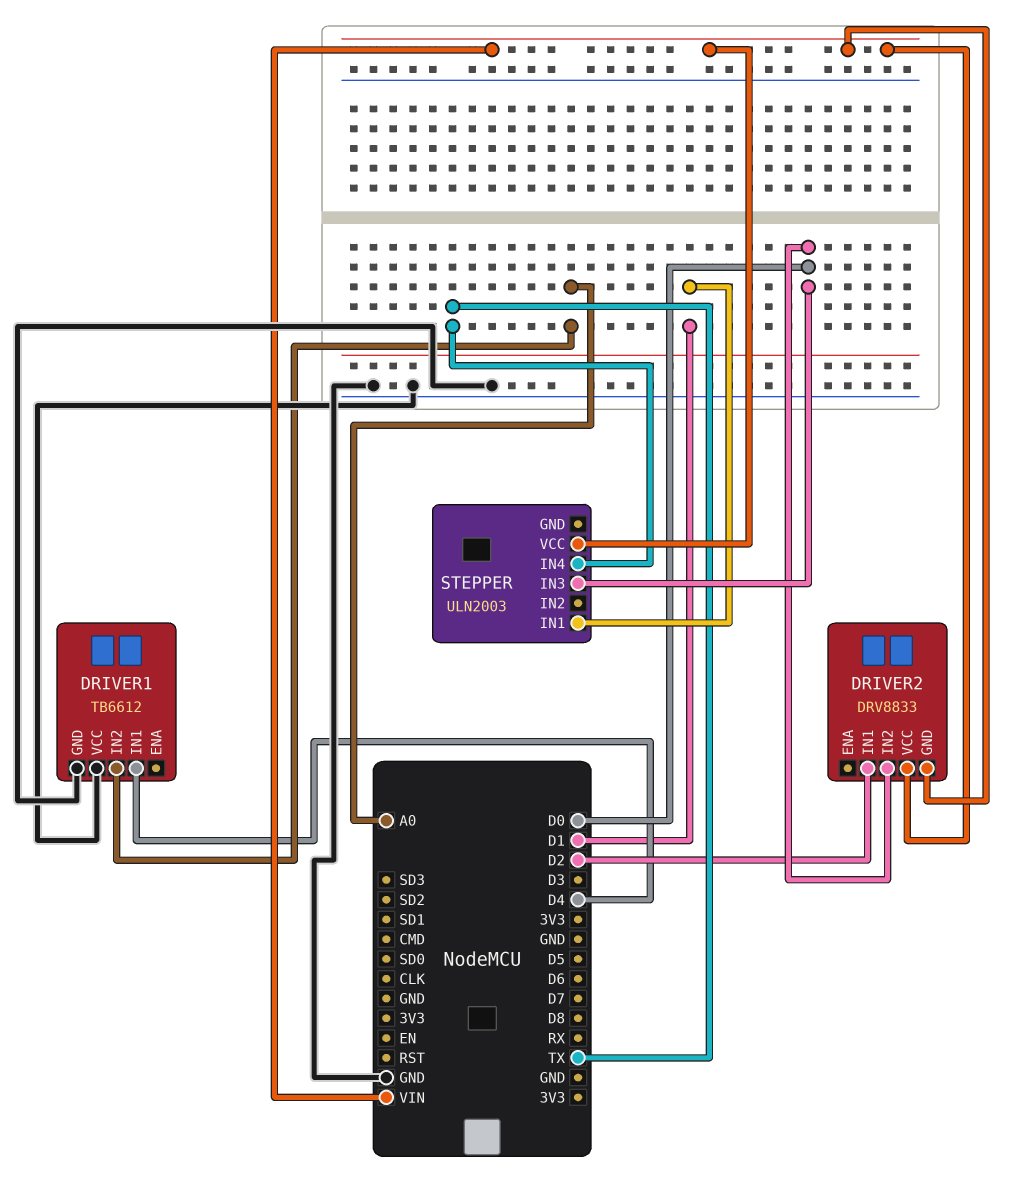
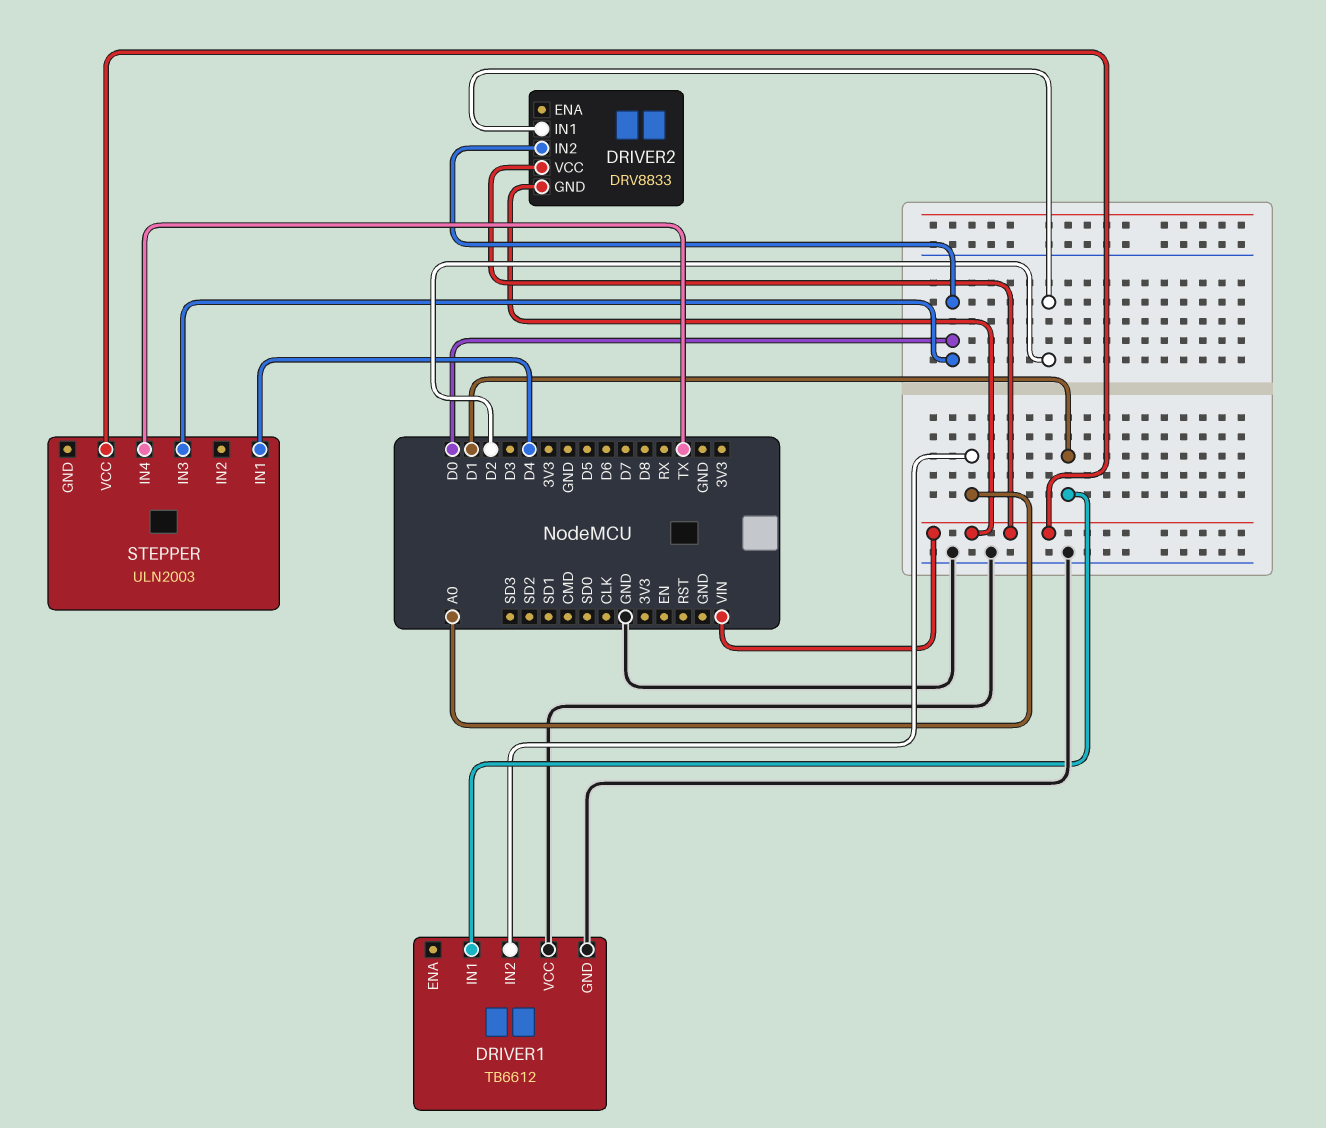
DRIVER1 pin IN1: D4 -> D1
STEPPER pin IN1: D1 -> D4

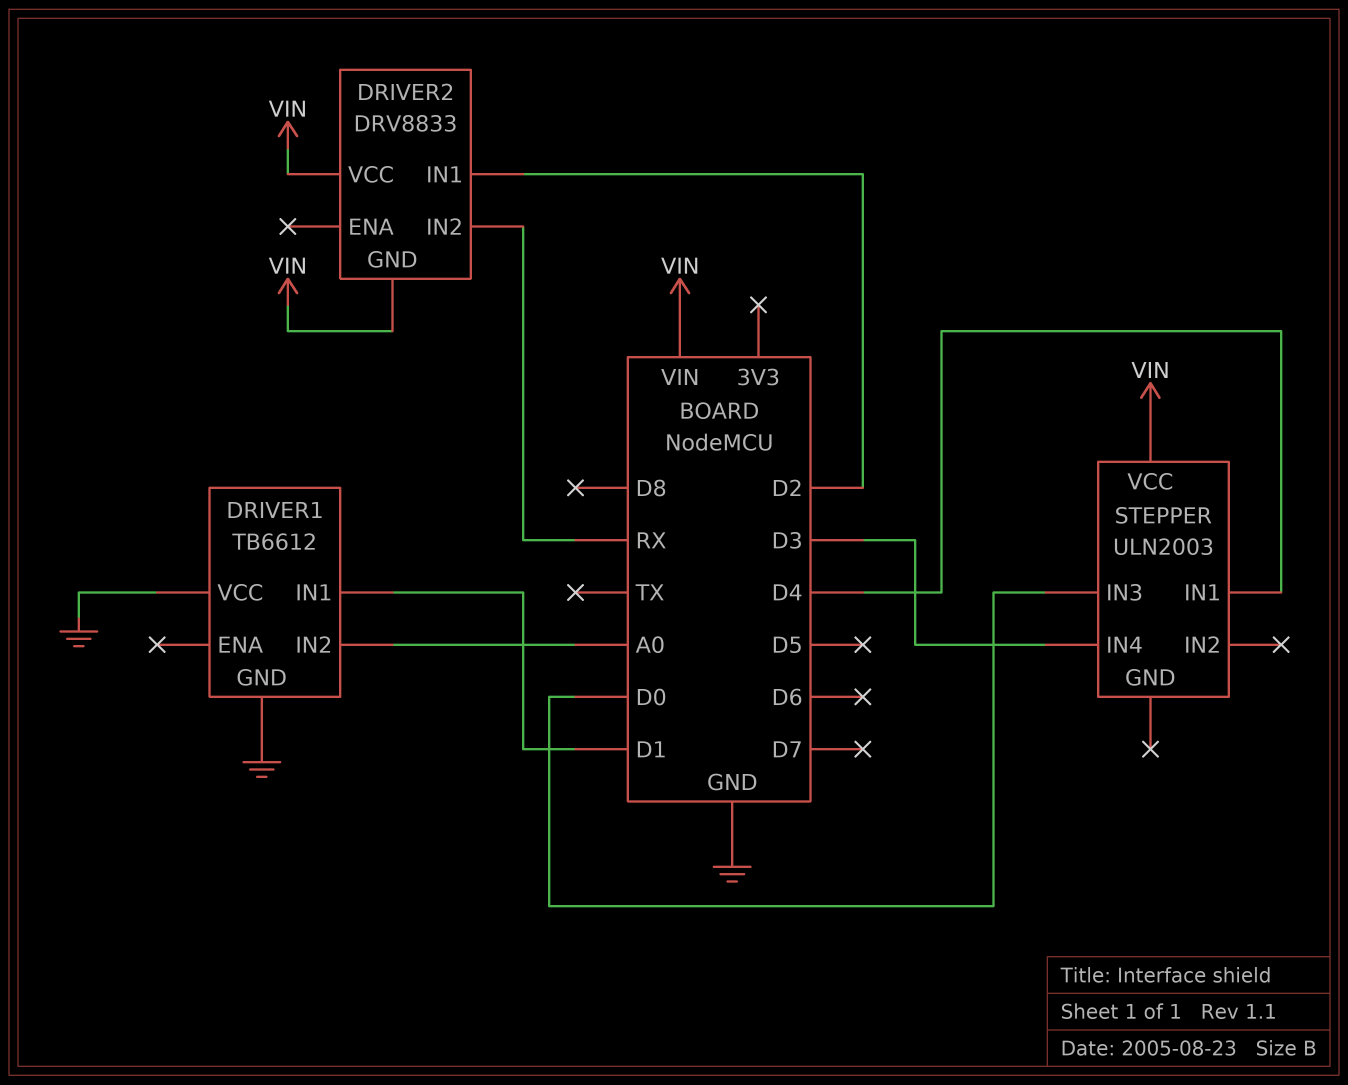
DRIVER2 pin IN2: D0 -> RX
STEPPER pin IN4: TX -> D3

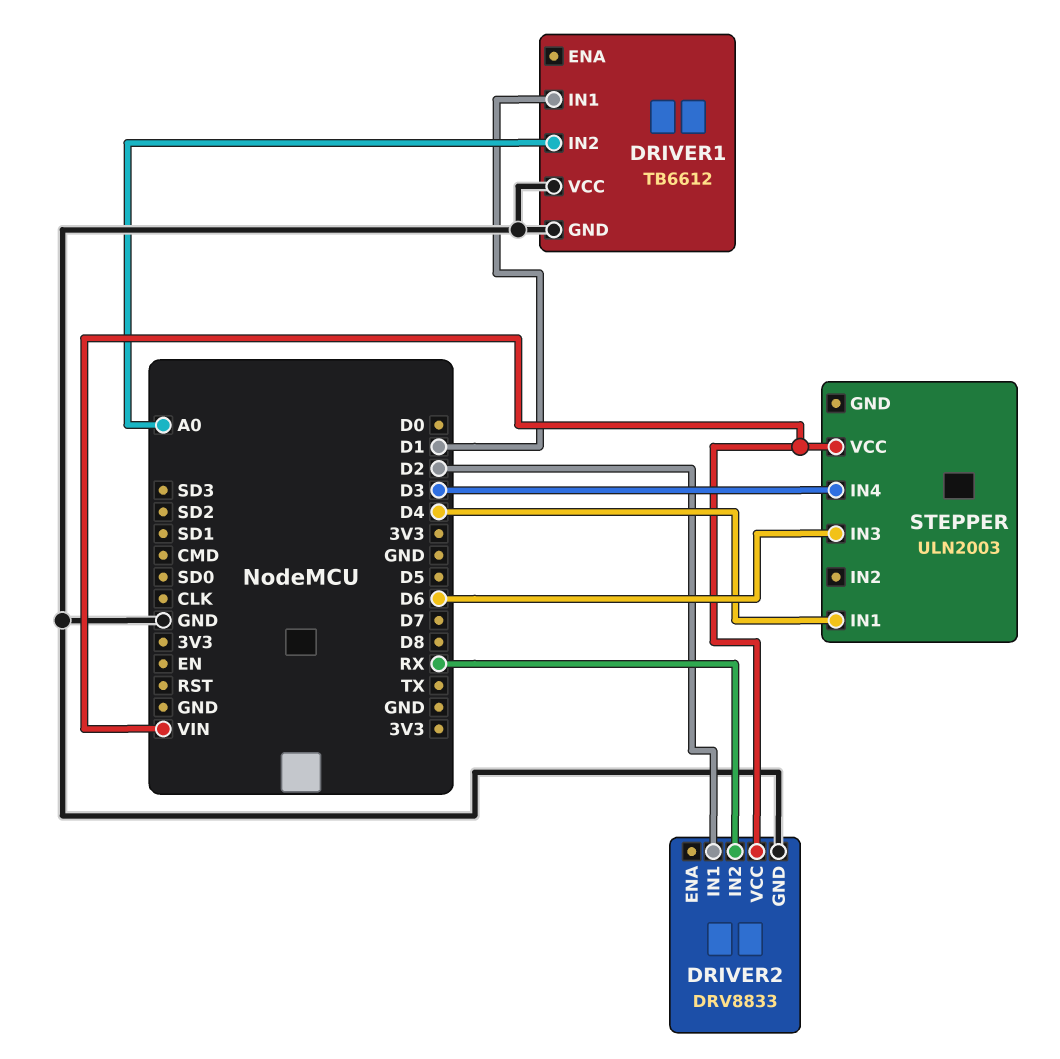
DRIVER2 pin GND: VIN -> GND
STEPPER pin IN3: D0 -> D6

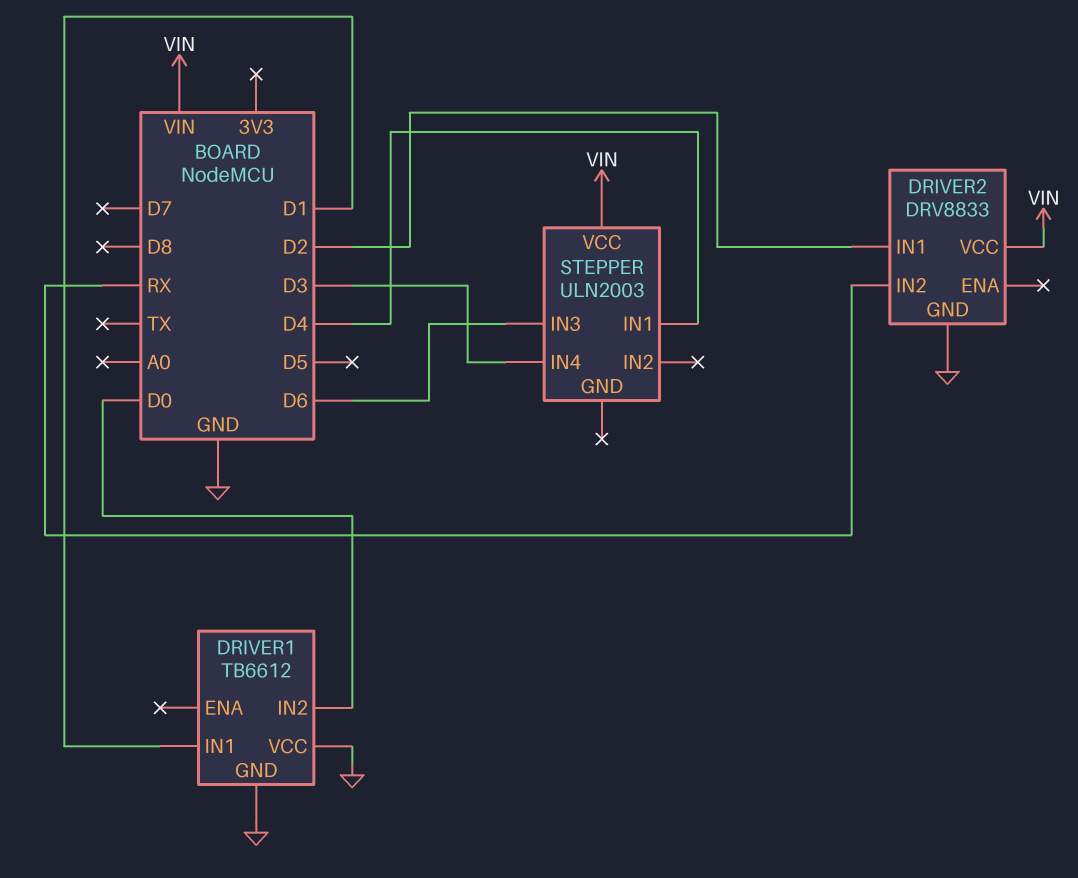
DRIVER1 pin IN2: A0 -> D0

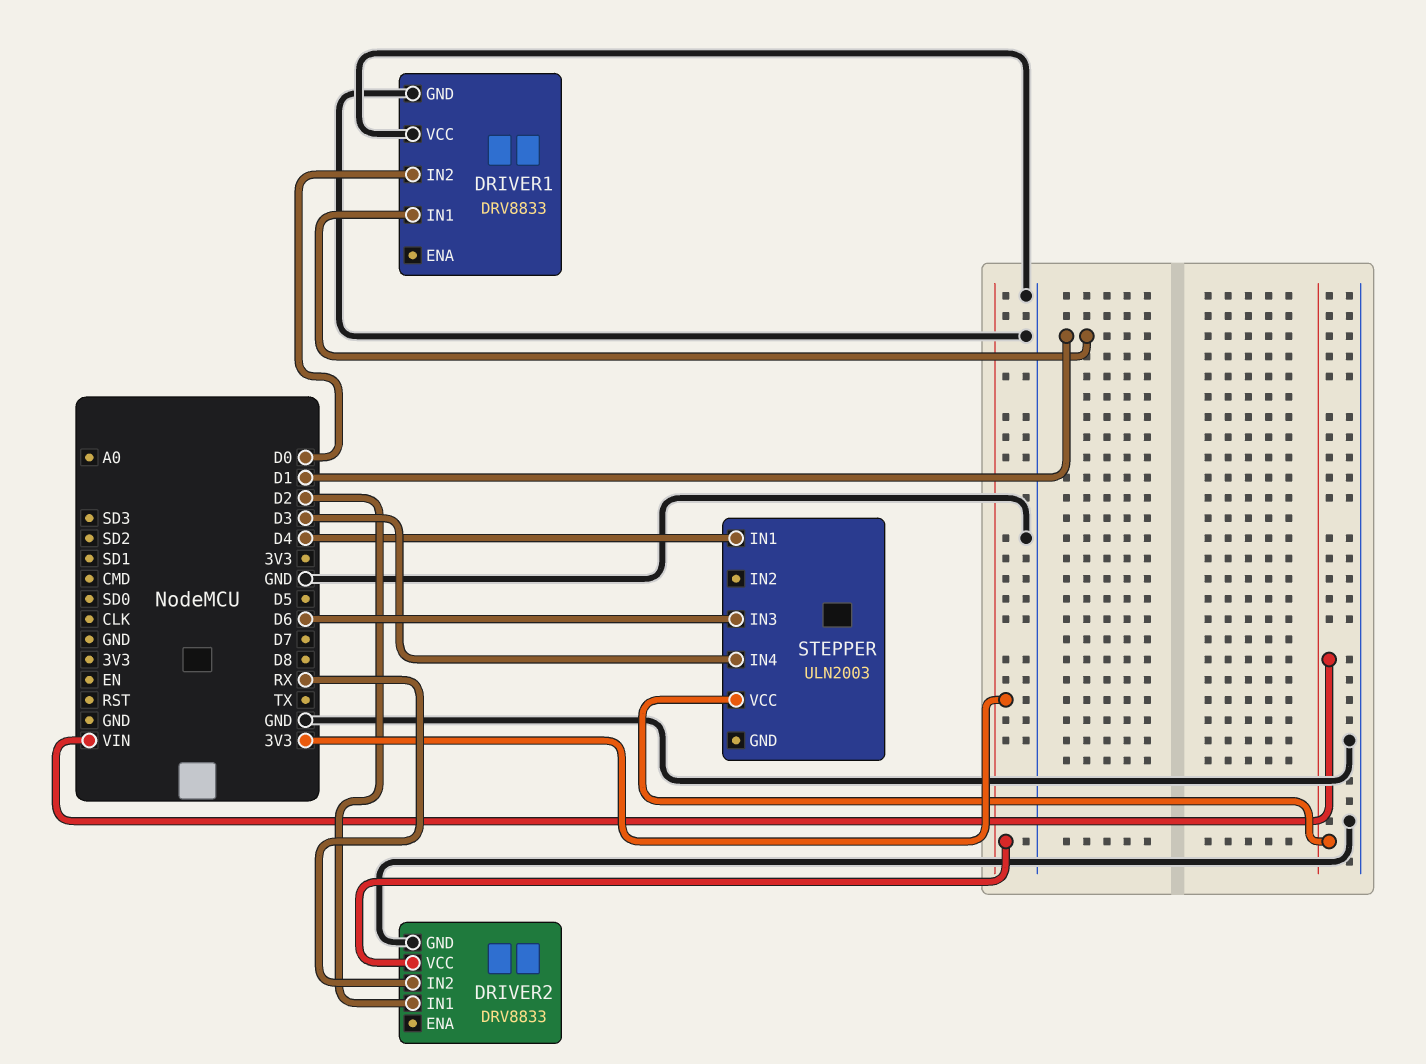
DRIVER1: TB6612 -> DRV8833
DRIVER2 pin VCC: VIN -> 3V3

